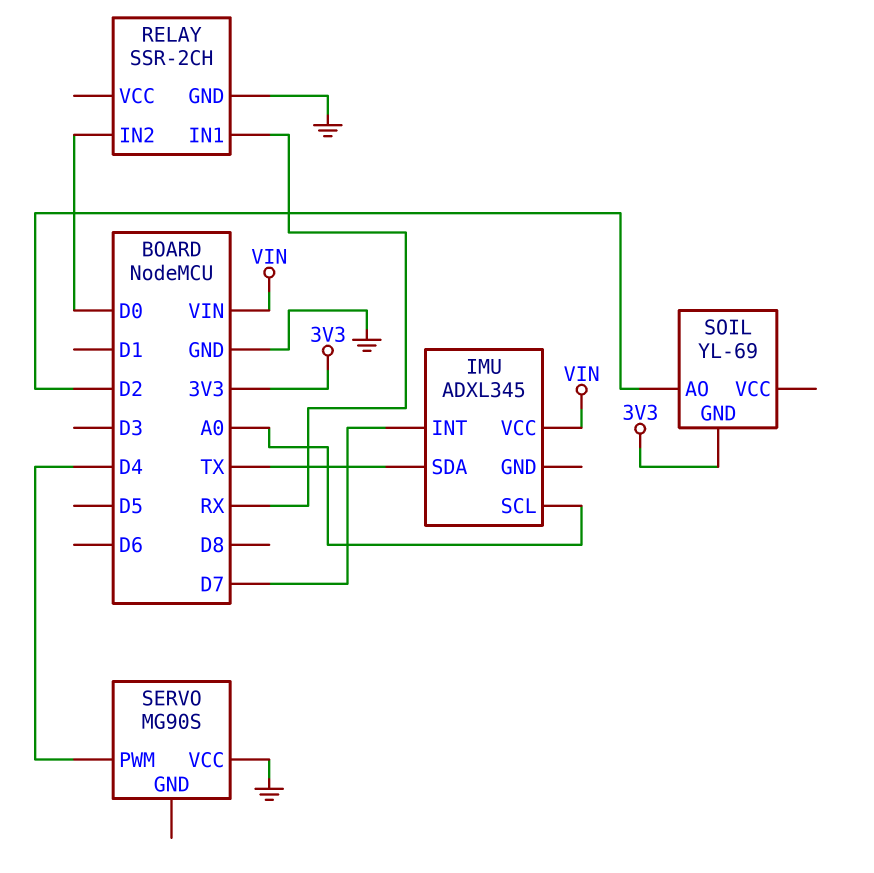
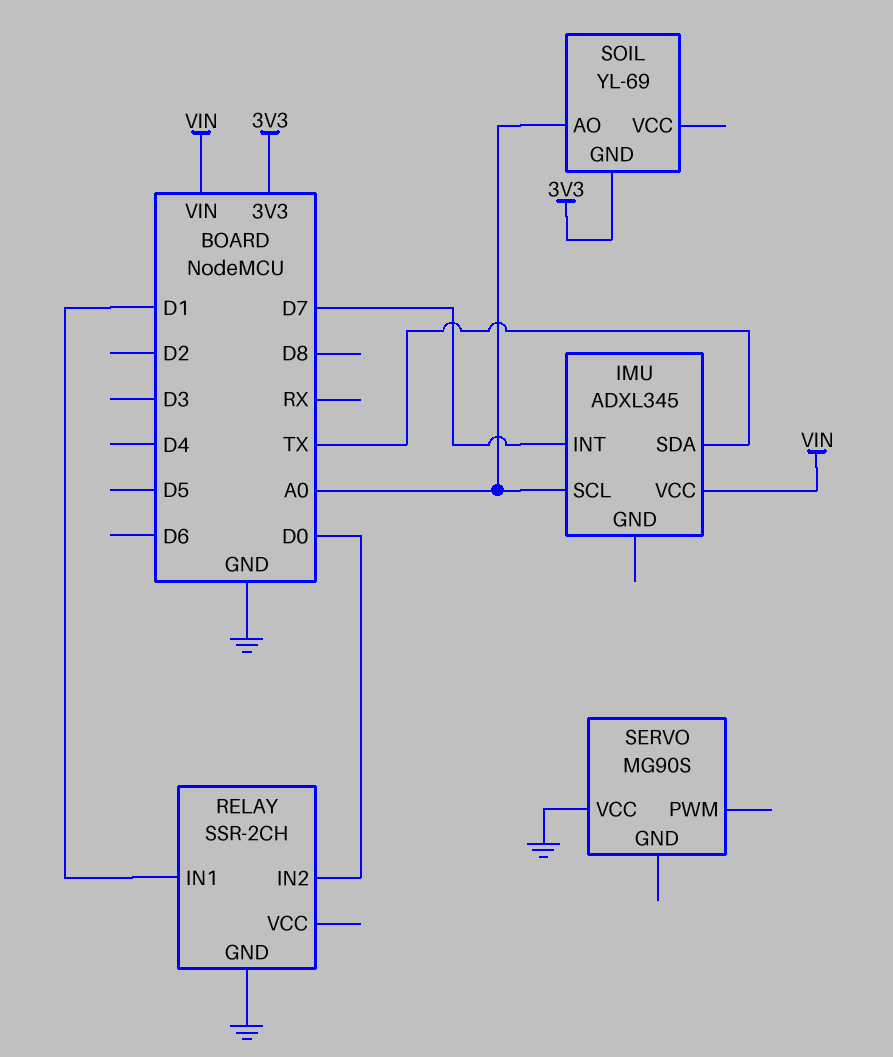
RELAY pin IN1: RX -> D1
SERVO pin PWM: D4 -> none
SOIL pin AO: D2 -> A0

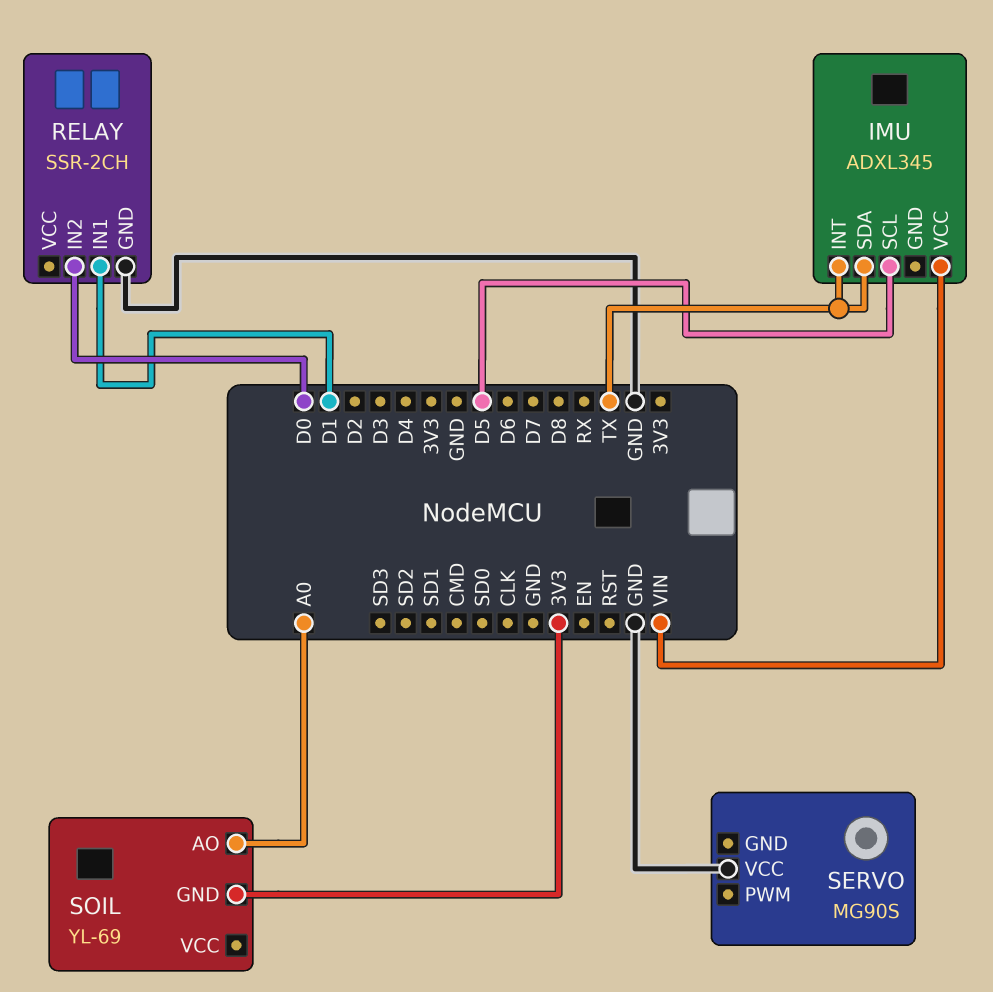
IMU pin INT: D7 -> TX
IMU pin SCL: A0 -> D5

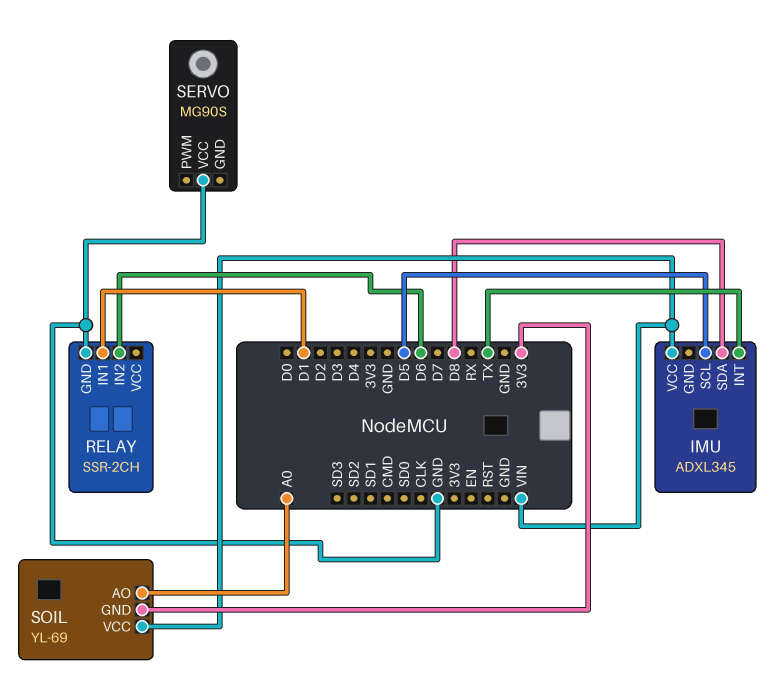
IMU pin SDA: TX -> D8
RELAY pin IN2: D0 -> D6
SOIL pin VCC: none -> VIN

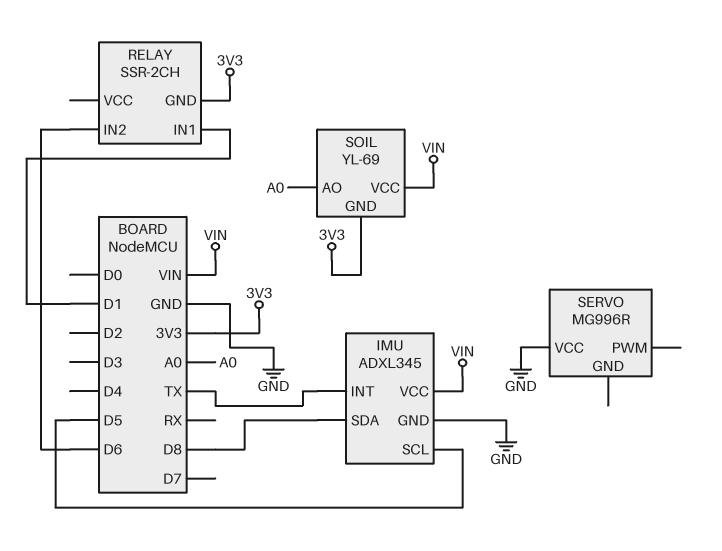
IMU pin GND: none -> GND
RELAY pin GND: GND -> 3V3
SERVO: MG90S -> MG996R

